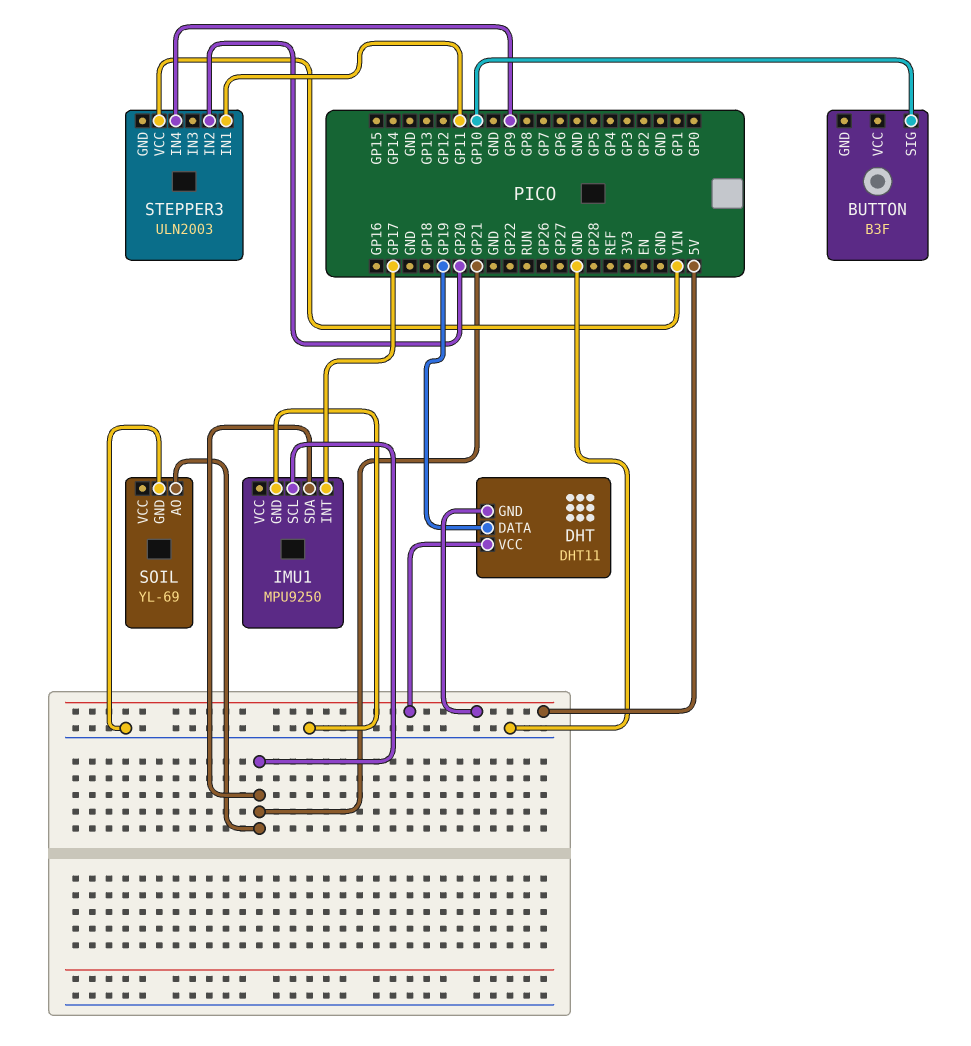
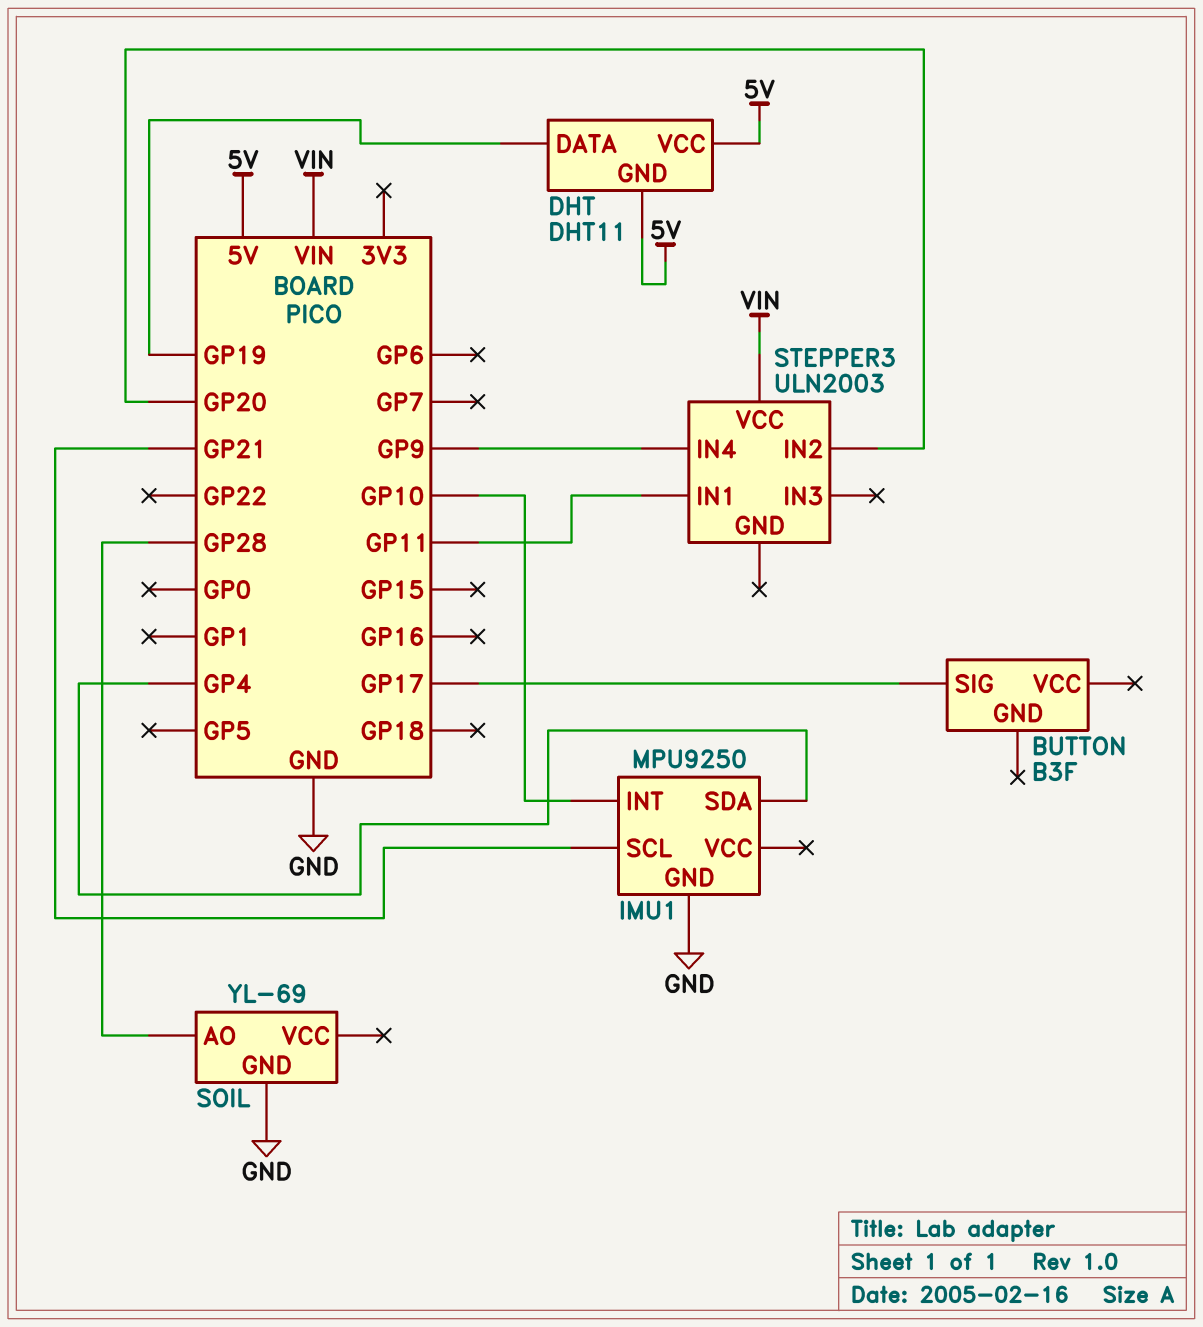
BUTTON pin SIG: GP10 -> GP17
IMU1 pin INT: GP17 -> GP10
IMU1 pin SDA: GP21 -> GP4
SOIL pin AO: GP21 -> GP28

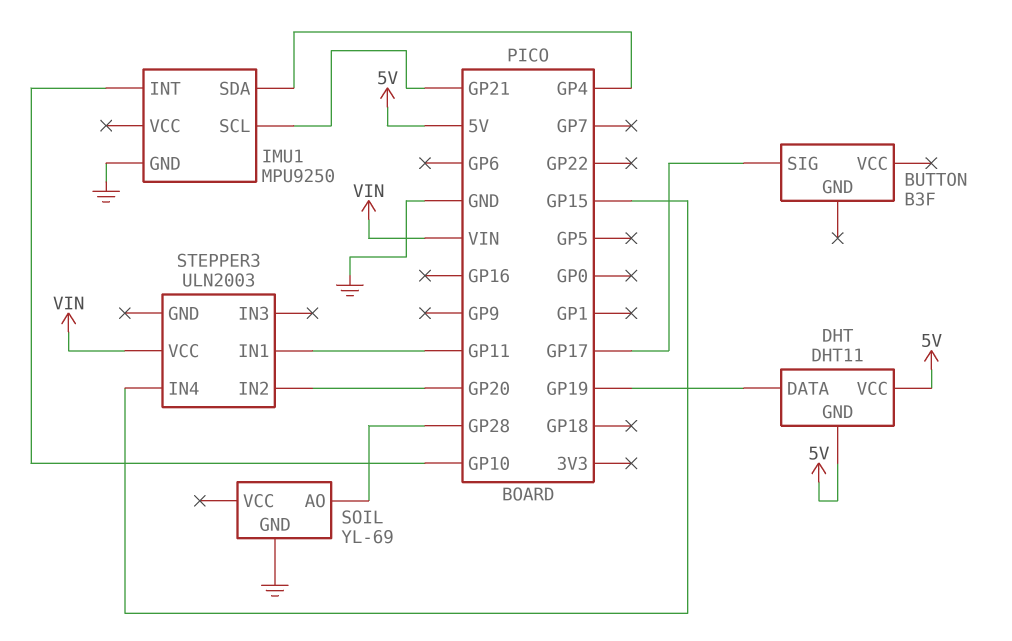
STEPPER3 pin IN4: GP9 -> GP15

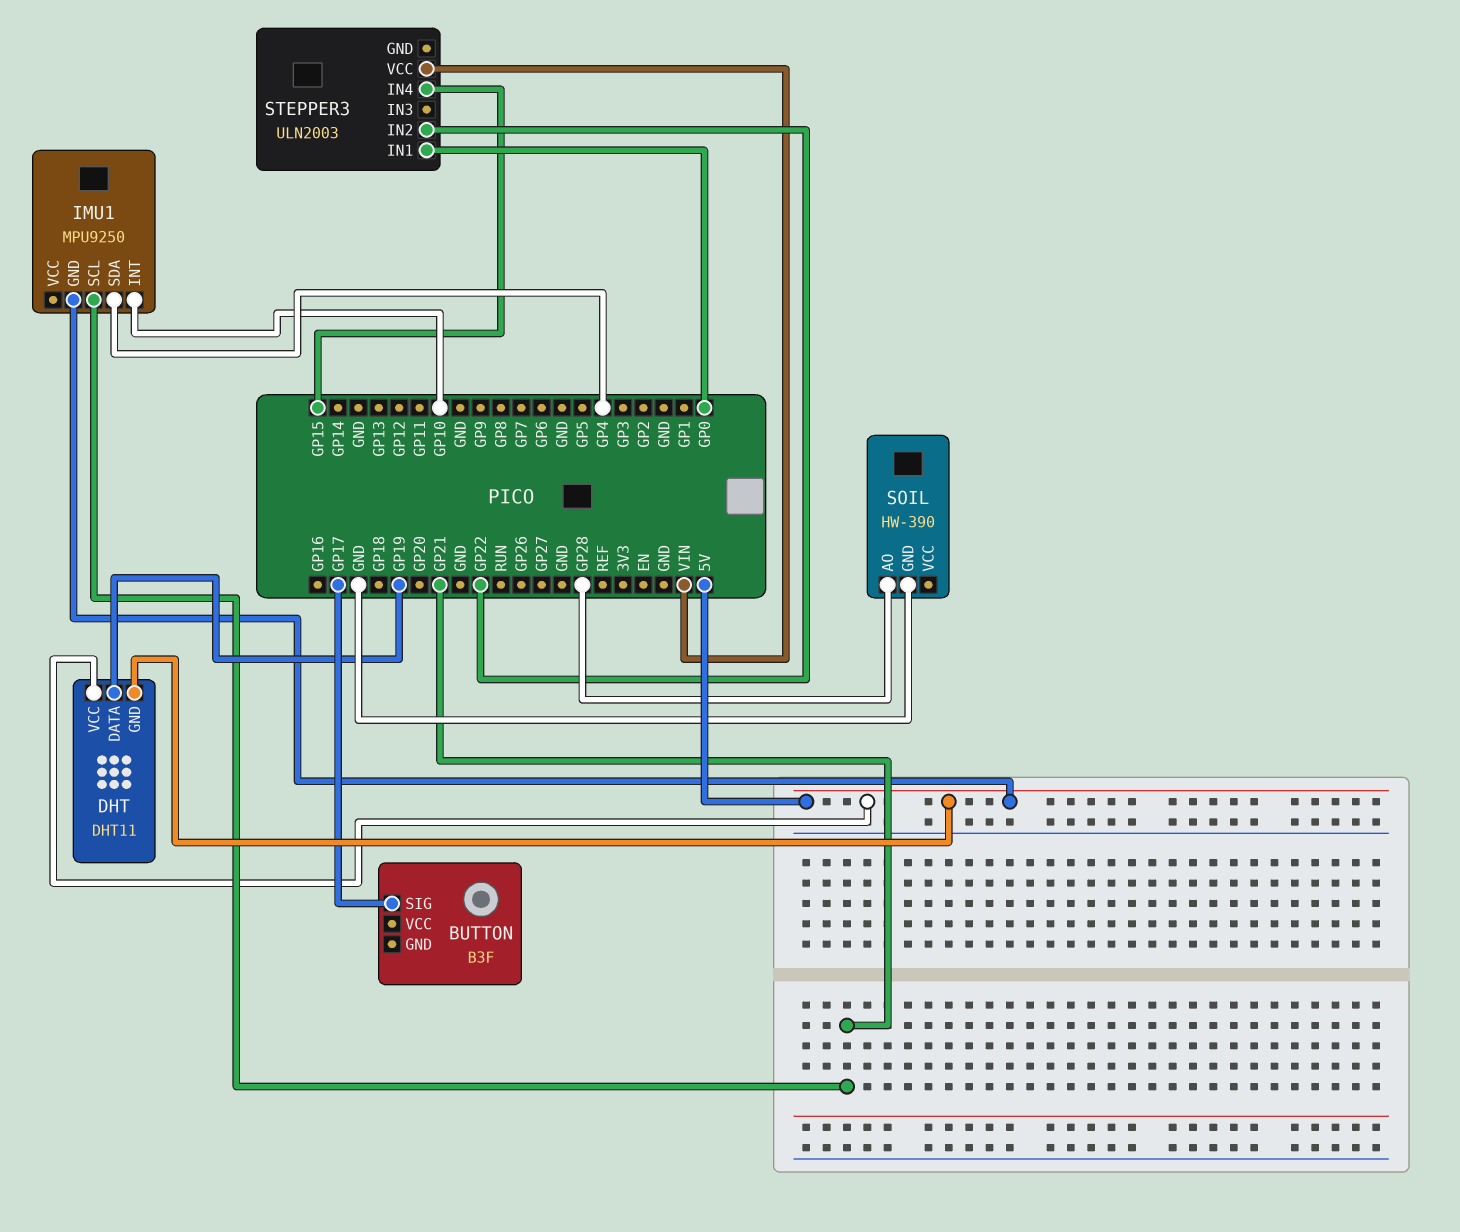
IMU1 pin GND: GND -> 5V
SOIL: YL-69 -> HW-390
STEPPER3 pin IN1: GP11 -> GP0
STEPPER3 pin IN2: GP20 -> GP22

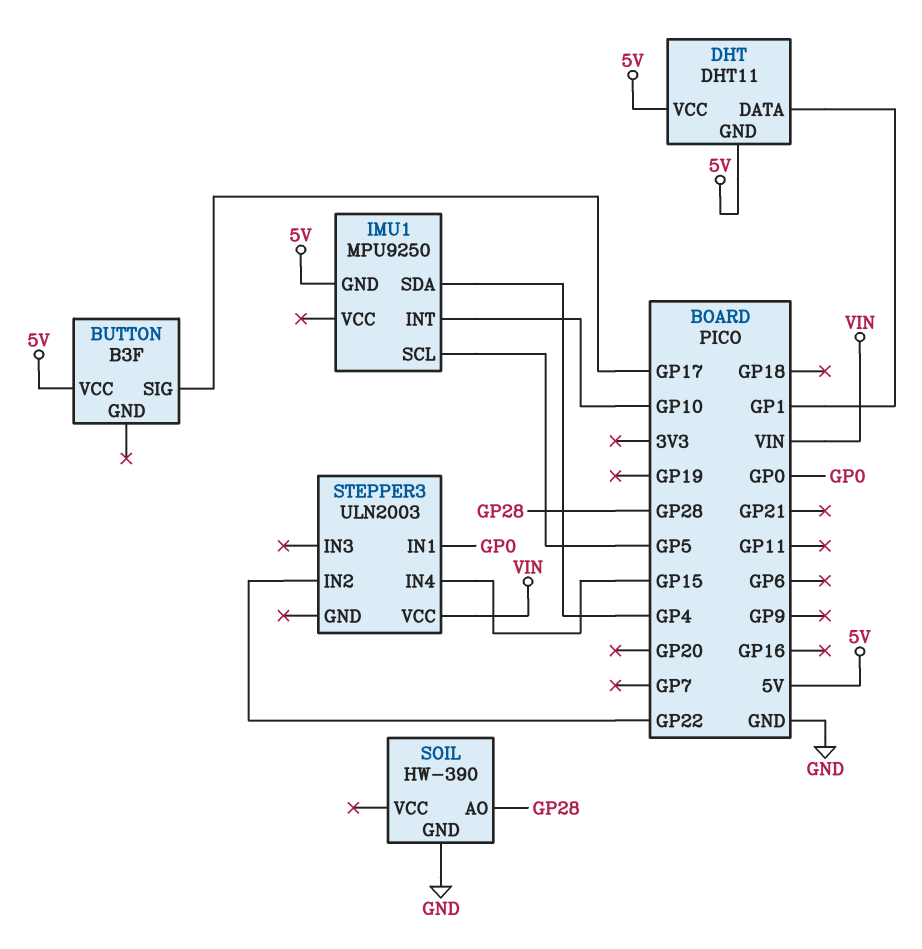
BUTTON pin VCC: none -> 5V
DHT pin DATA: GP19 -> GP1
IMU1 pin SCL: GP21 -> GP5

